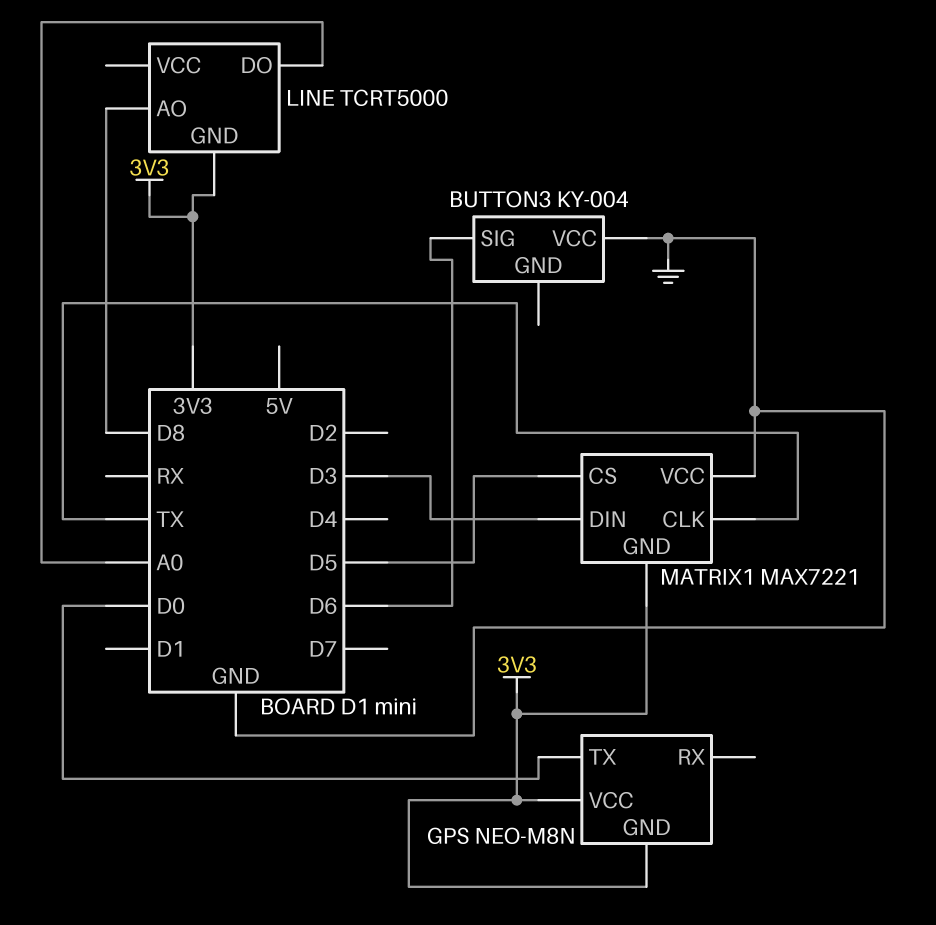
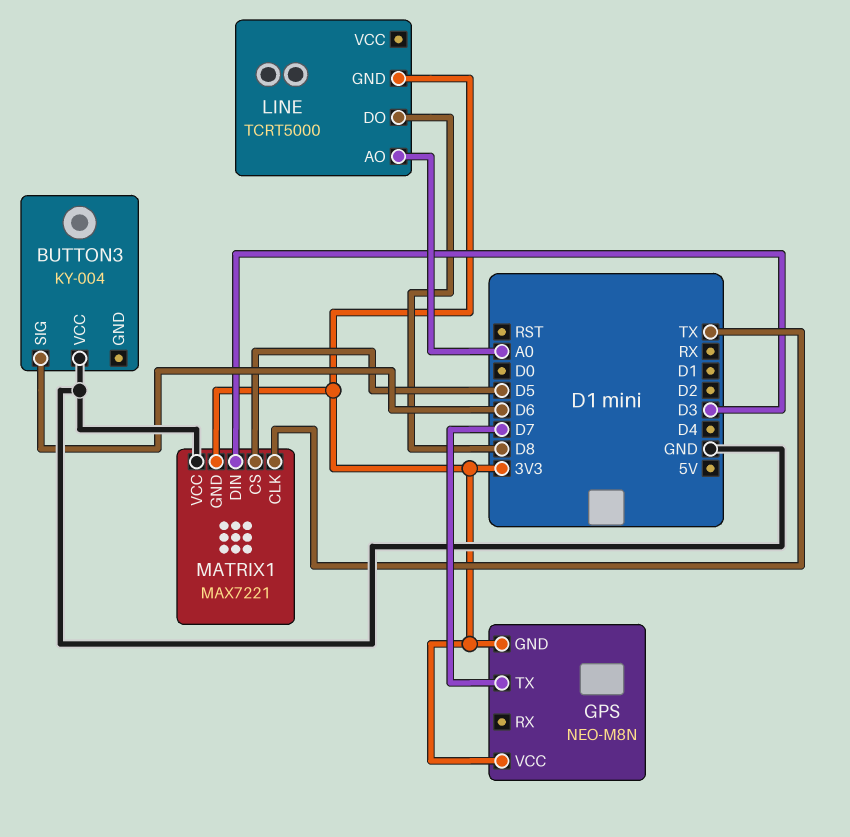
GPS pin TX: D0 -> D7
LINE pin AO: D8 -> A0
LINE pin DO: A0 -> D8

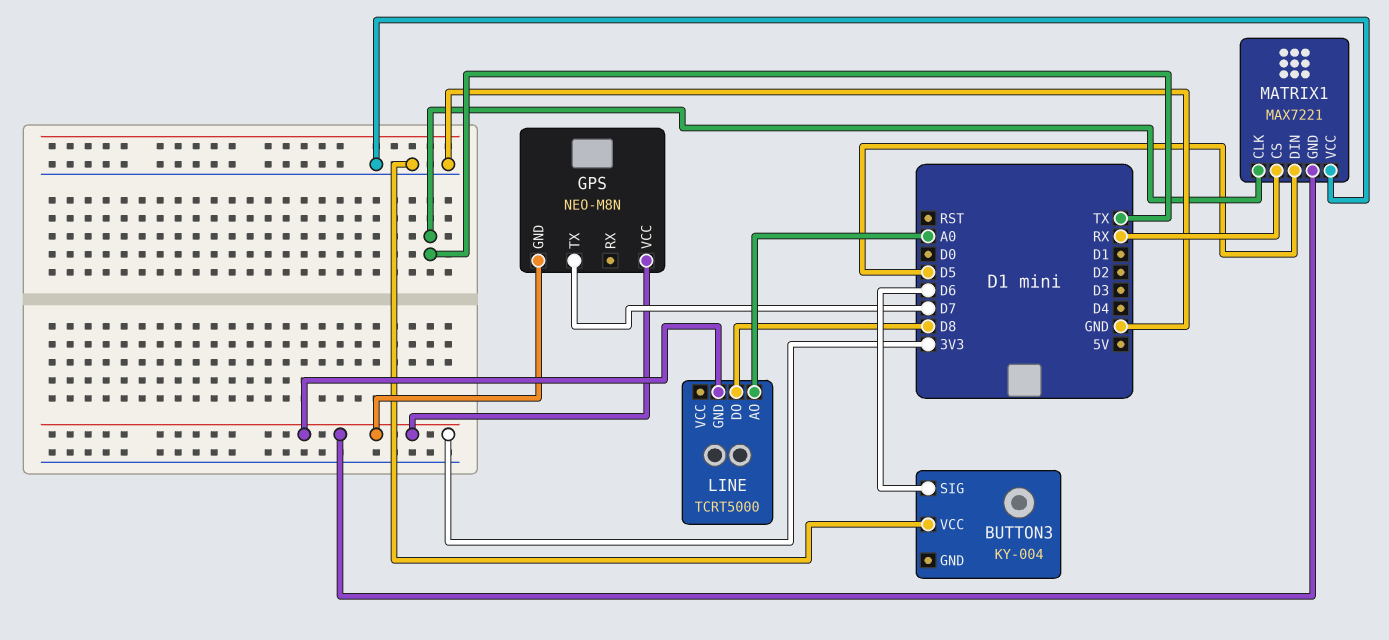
MATRIX1 pin CS: D5 -> RX
MATRIX1 pin DIN: D3 -> D5

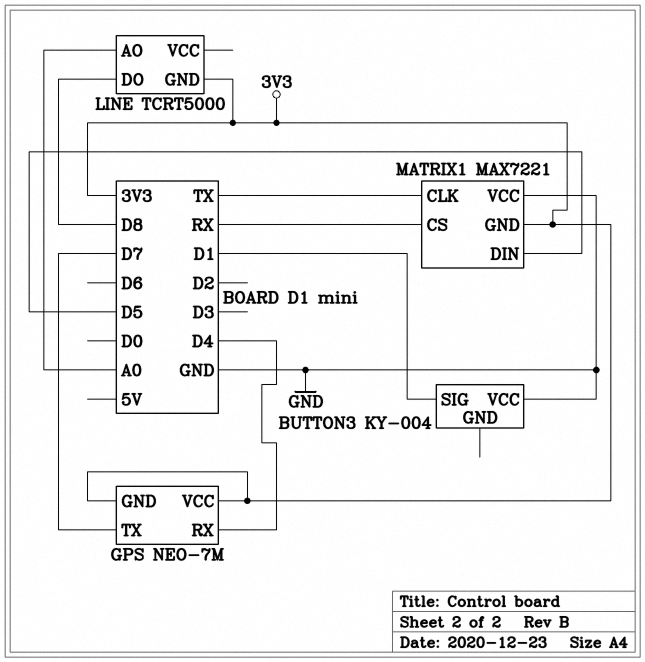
BUTTON3 pin SIG: D6 -> D1
GPS: NEO-M8N -> NEO-7M
GPS pin RX: none -> D4

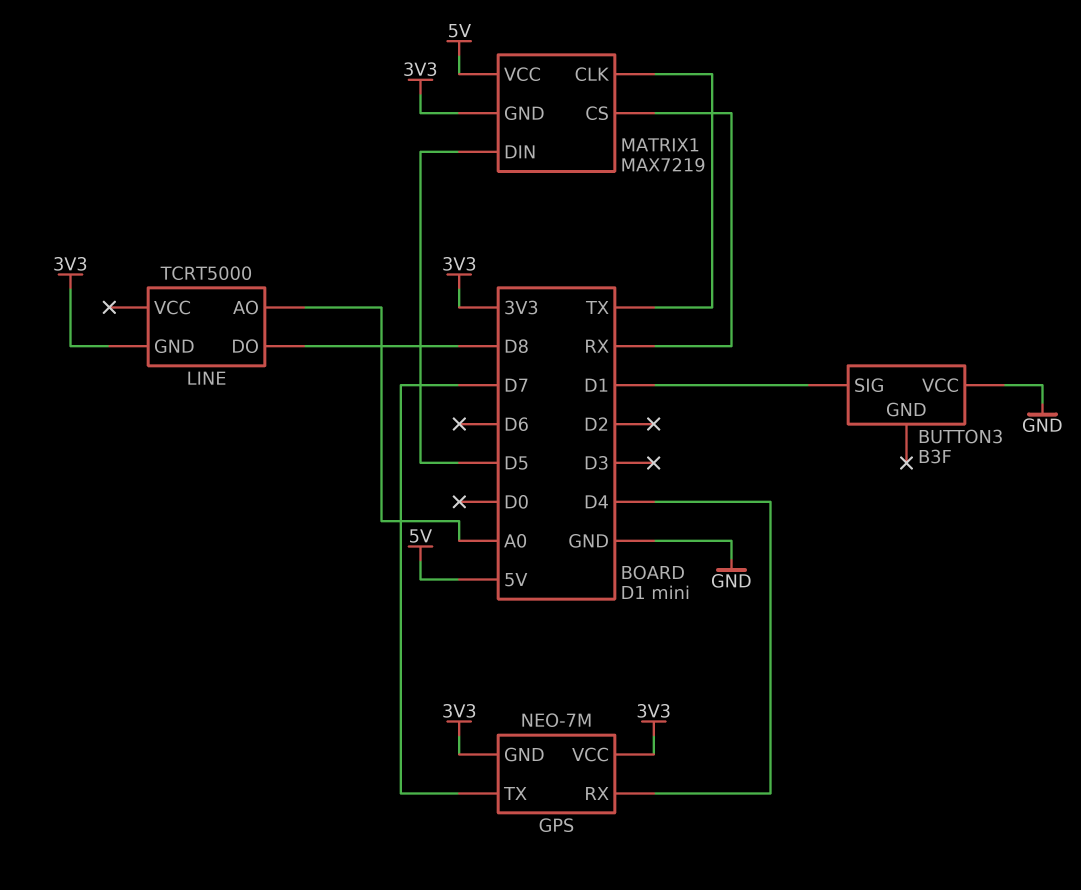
BUTTON3: KY-004 -> B3F
MATRIX1: MAX7221 -> MAX7219
MATRIX1 pin VCC: GND -> 5V

